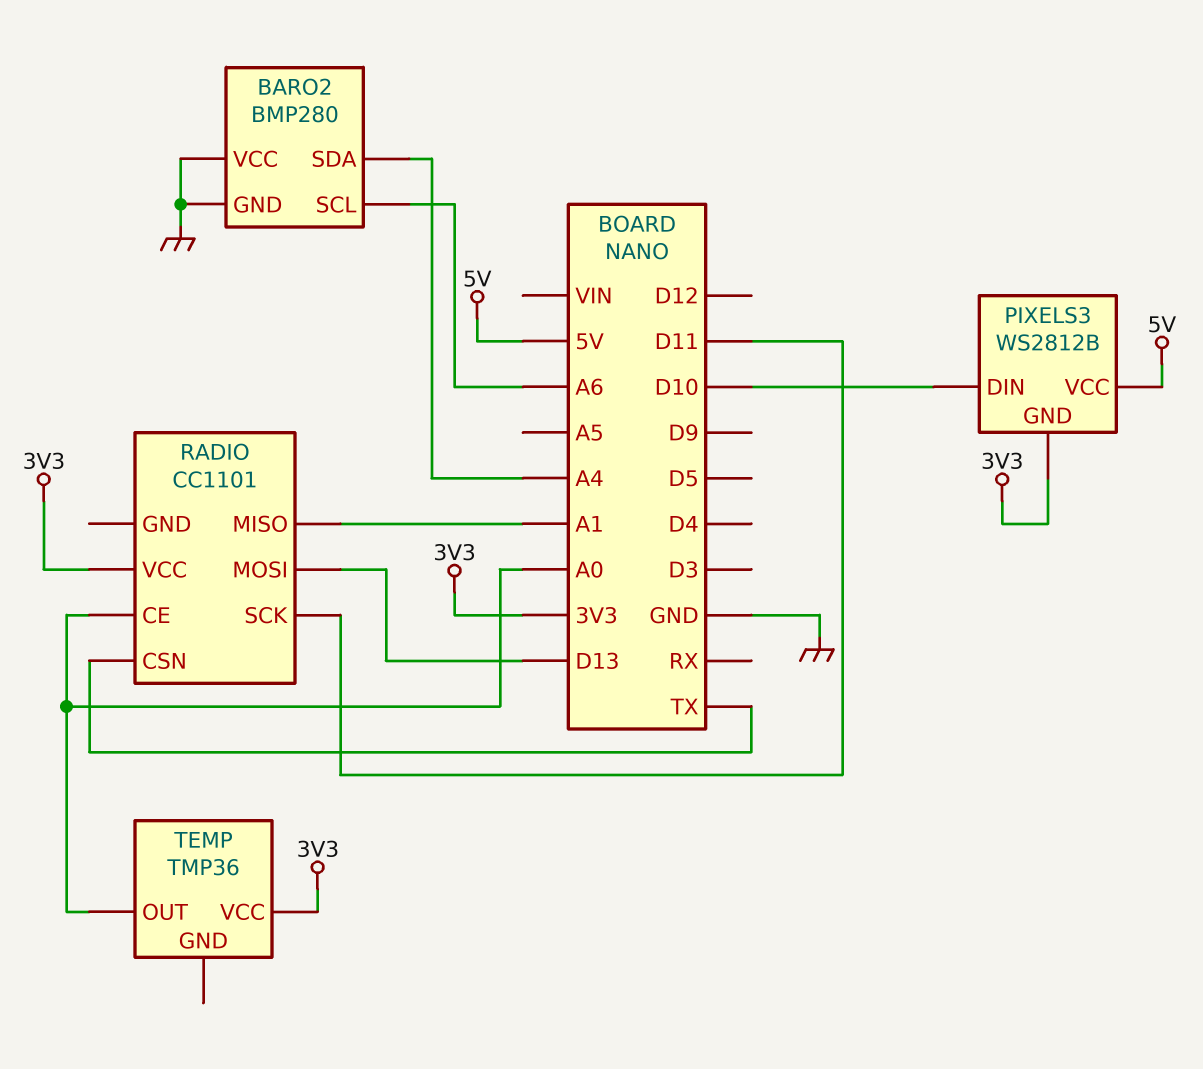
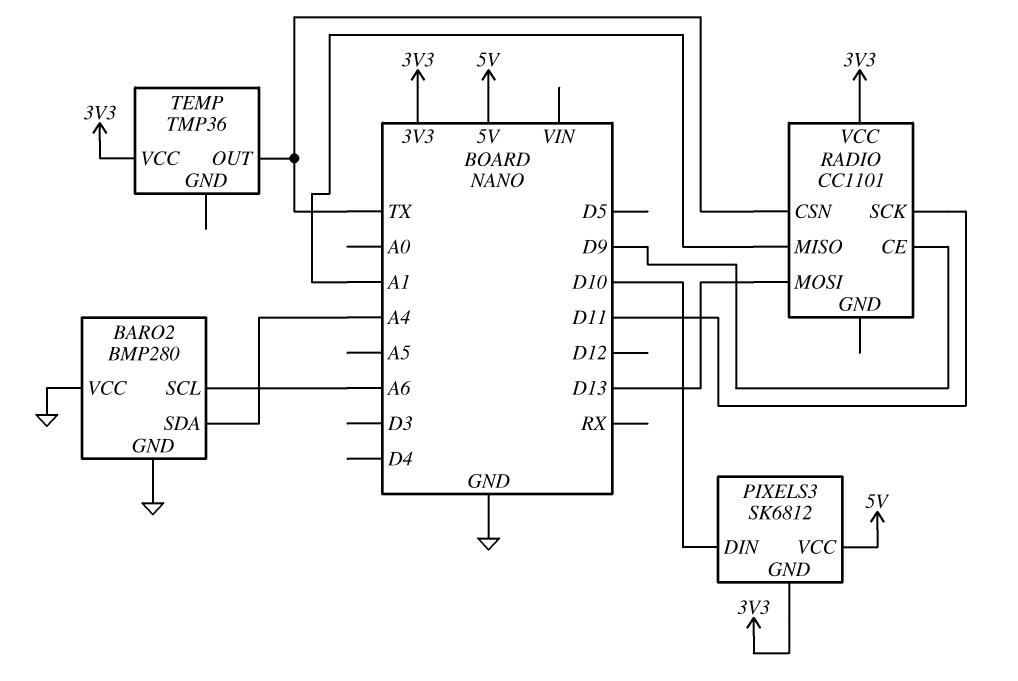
PIXELS3: WS2812B -> SK6812
RADIO pin CE: A0 -> D9
TEMP pin OUT: A0 -> TX

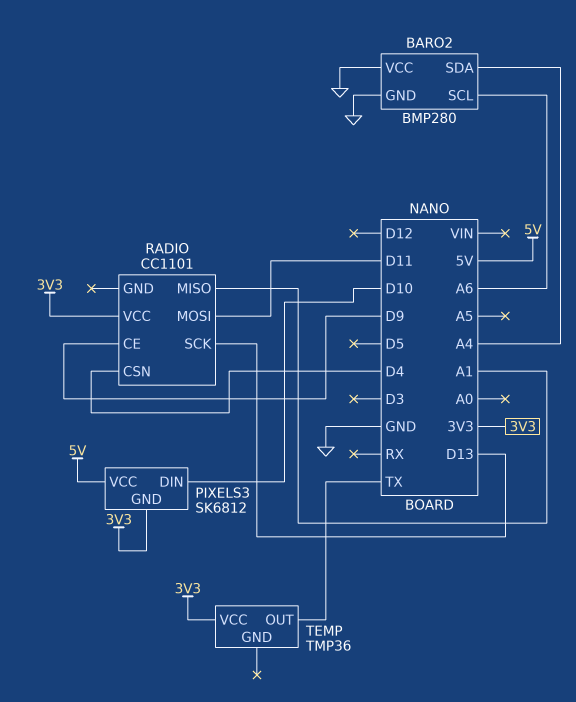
RADIO pin CSN: TX -> D4
RADIO pin MOSI: D13 -> D11
RADIO pin SCK: D11 -> D13

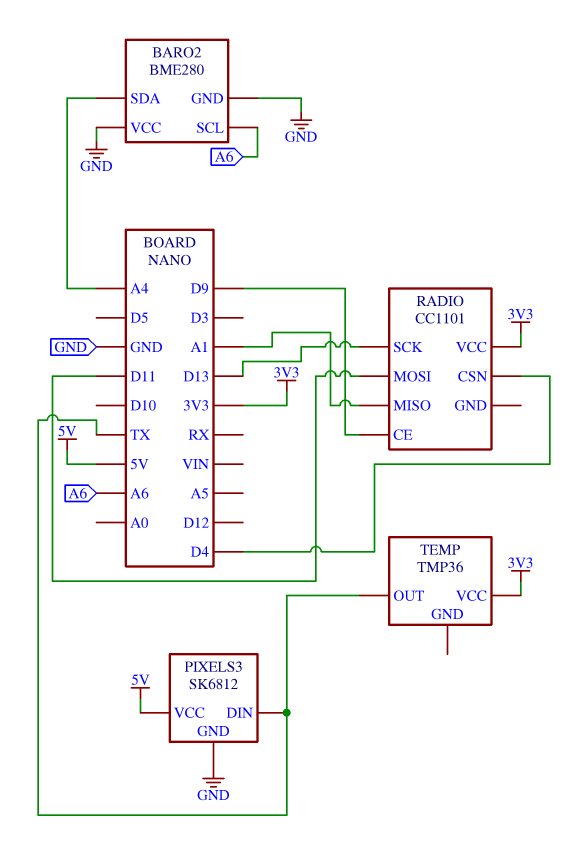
BARO2: BMP280 -> BME280
PIXELS3 pin DIN: D10 -> TX
PIXELS3 pin GND: 3V3 -> GND

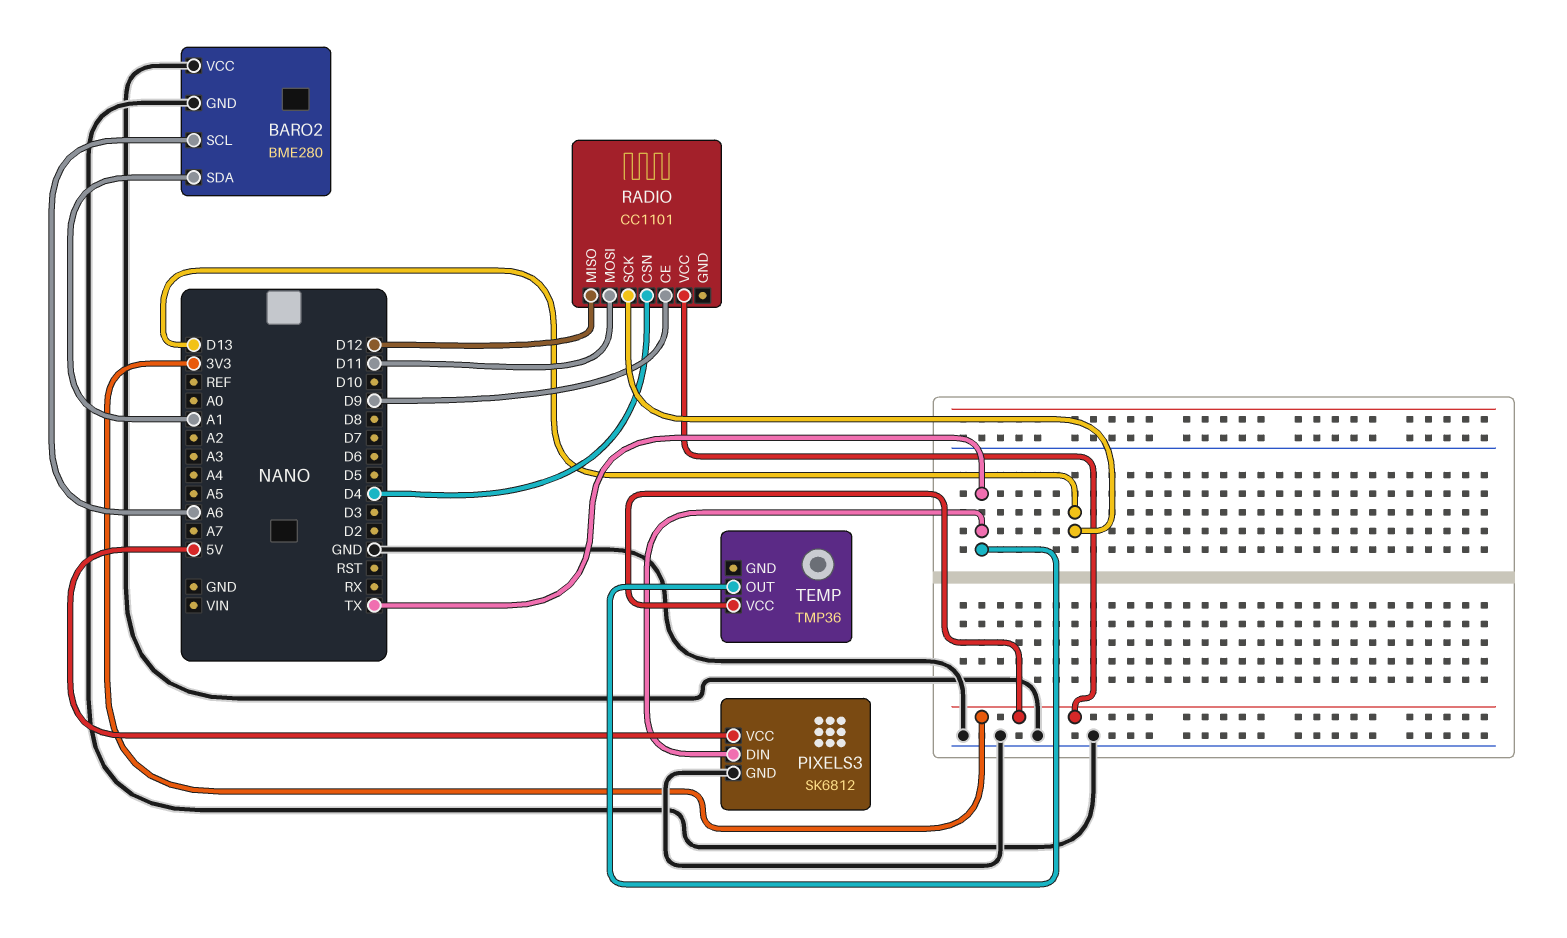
BARO2 pin SDA: A4 -> A1
RADIO pin MISO: A1 -> D12

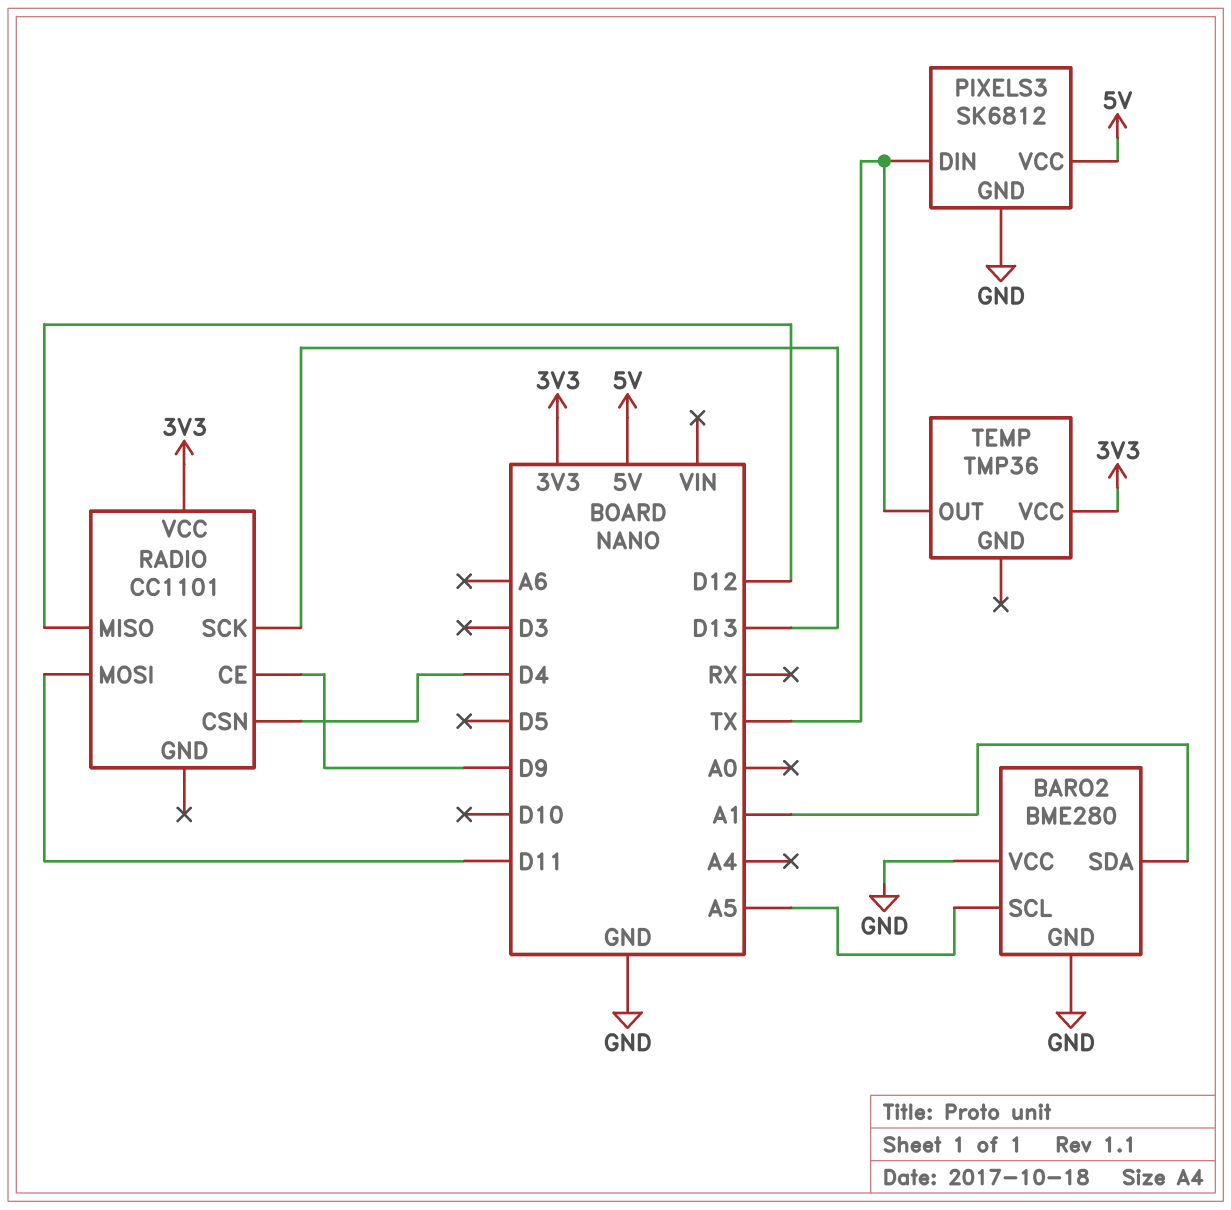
BARO2 pin SCL: A6 -> A5

